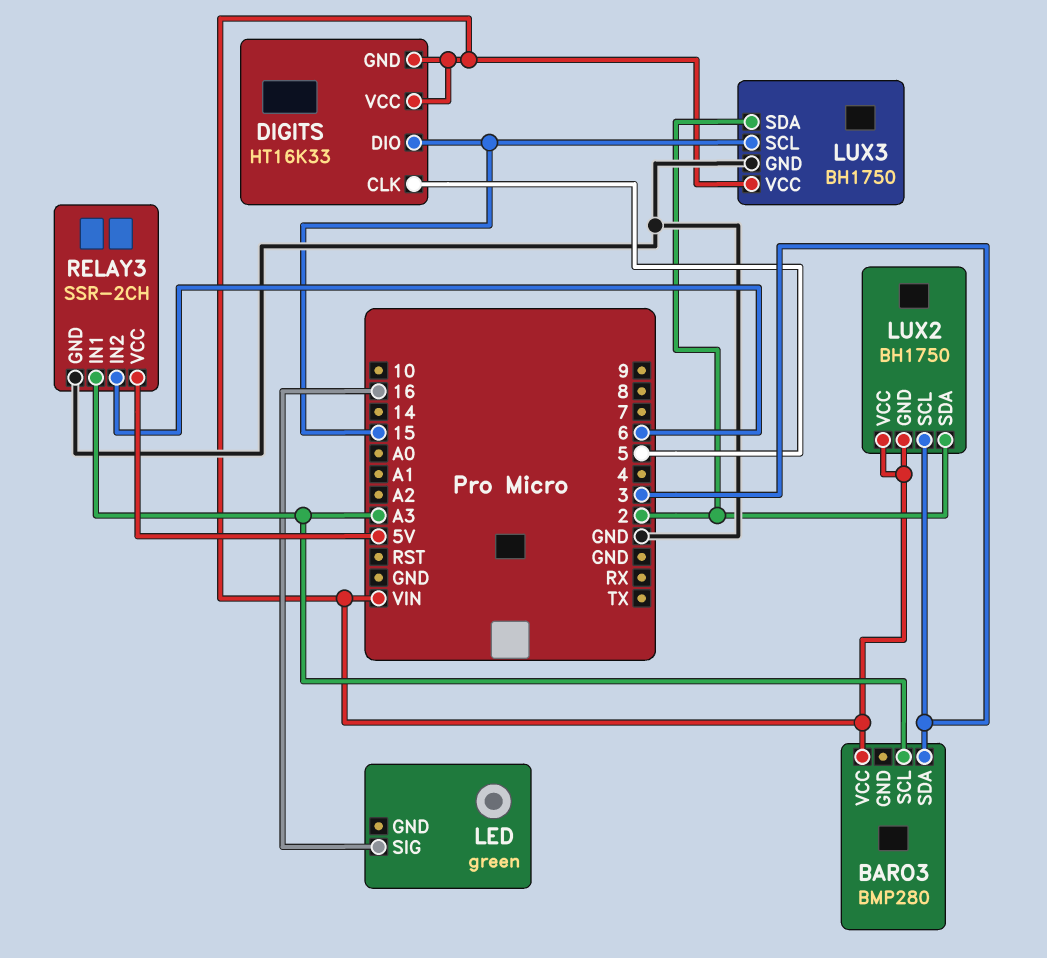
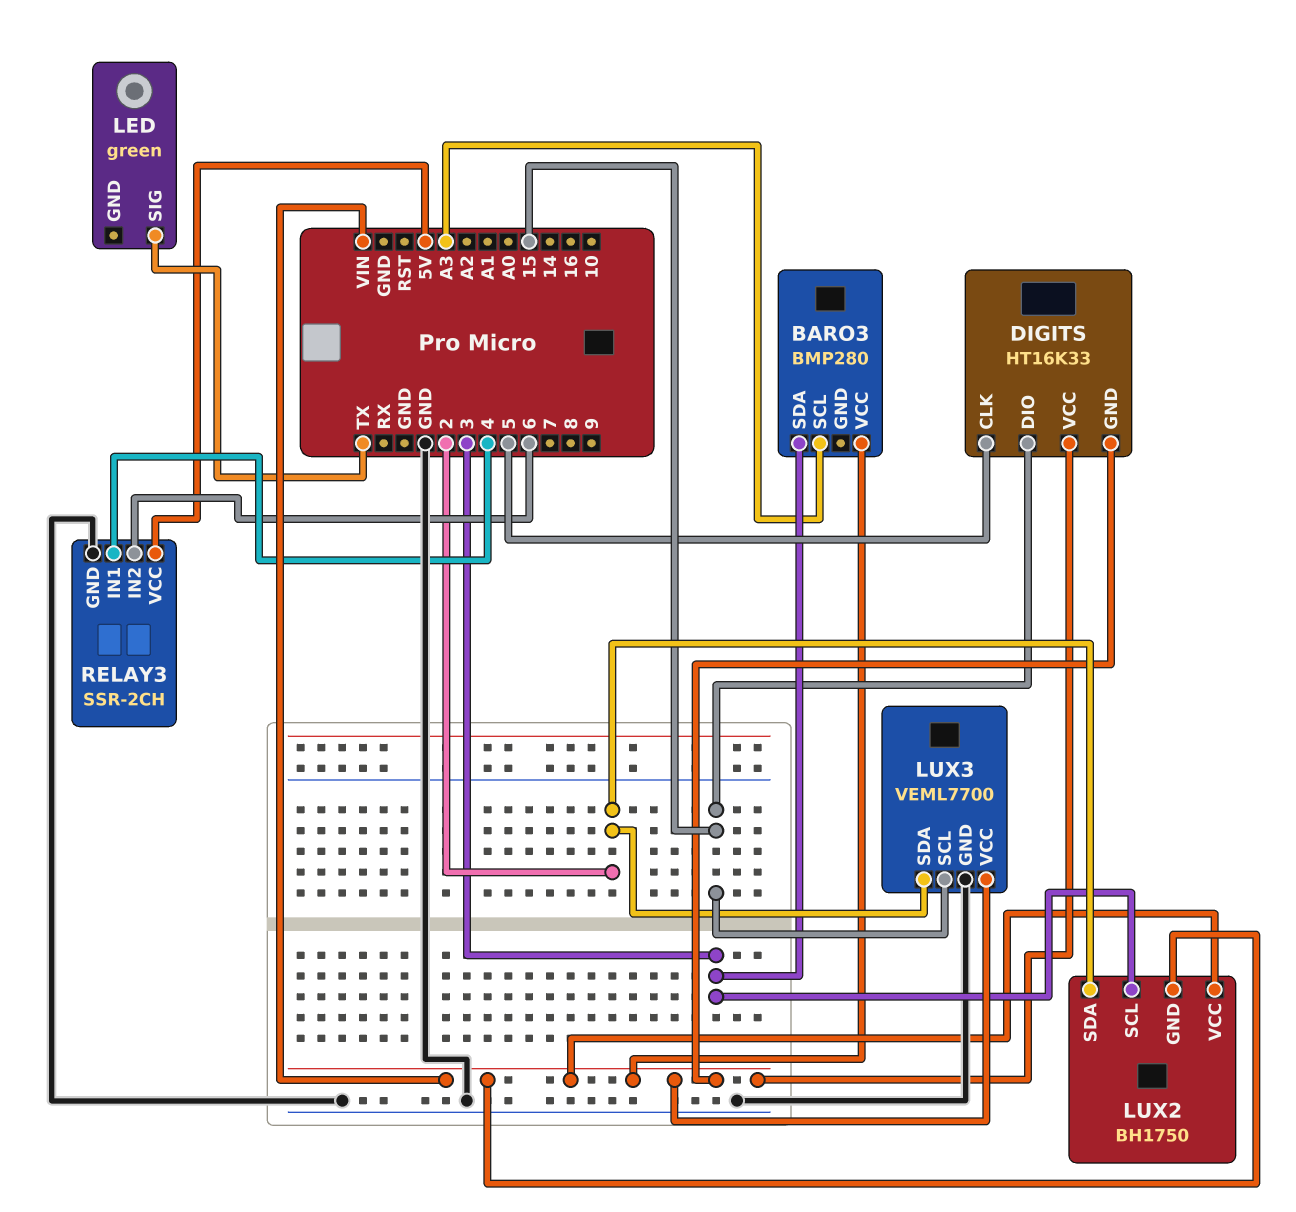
LED pin SIG: 16 -> TX
LUX3: BH1750 -> VEML7700
RELAY3 pin IN1: A3 -> 4

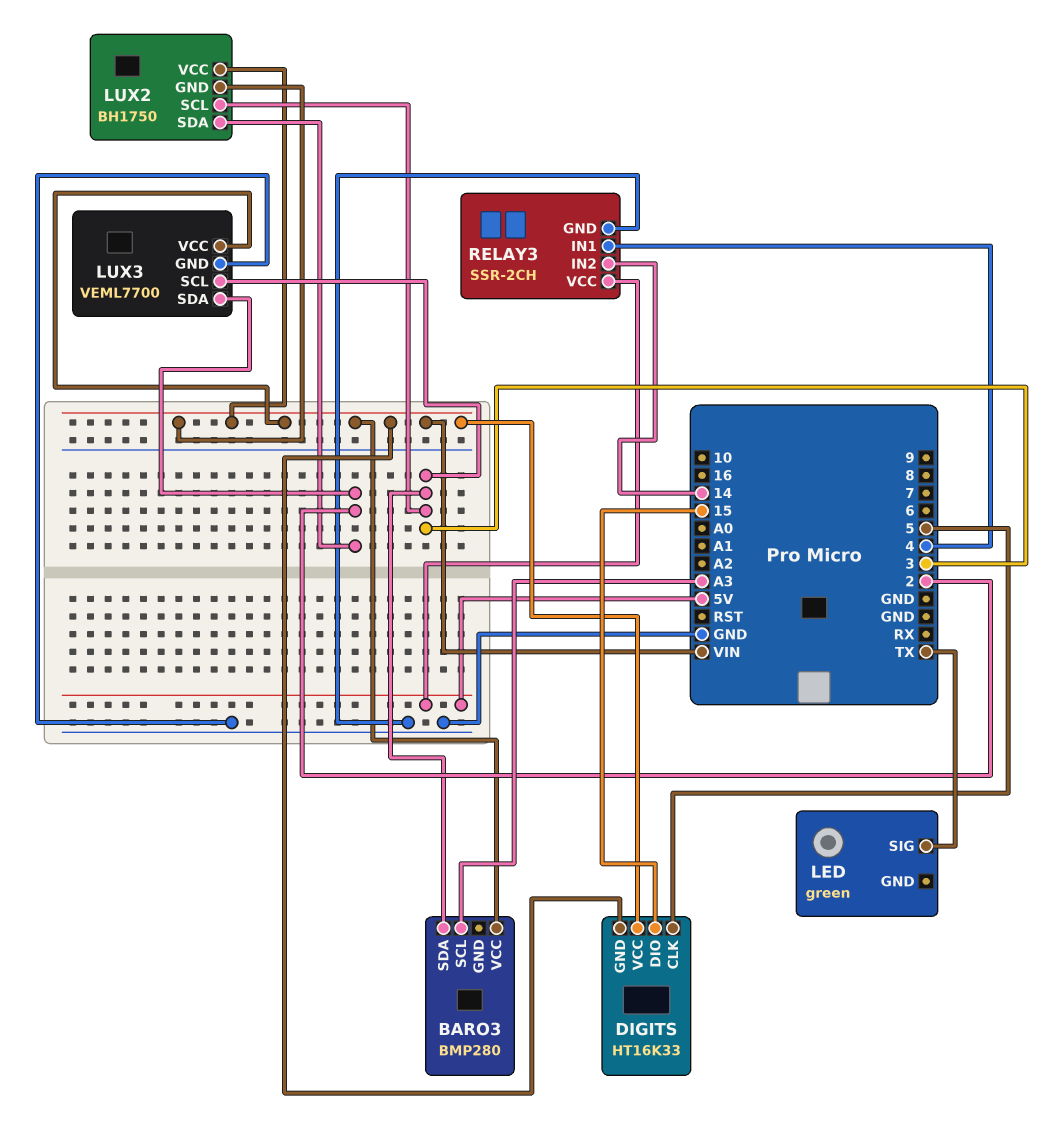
LUX3 pin SCL: 15 -> 3
RELAY3 pin IN2: 6 -> 14

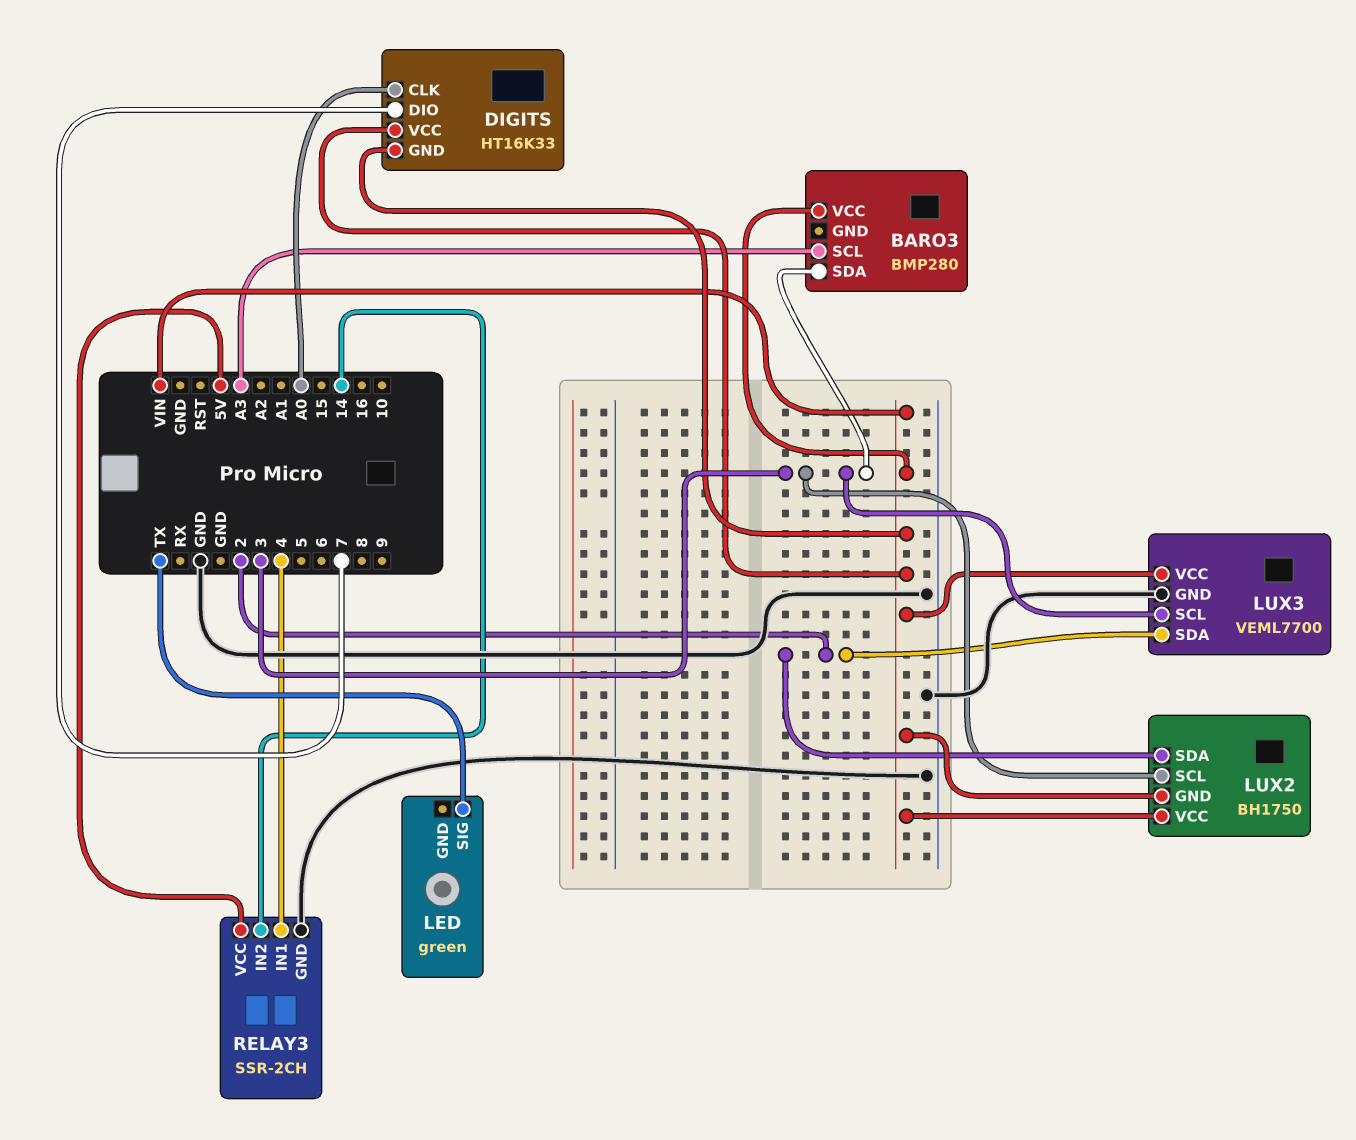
DIGITS pin CLK: 5 -> A0
DIGITS pin DIO: 15 -> 7

